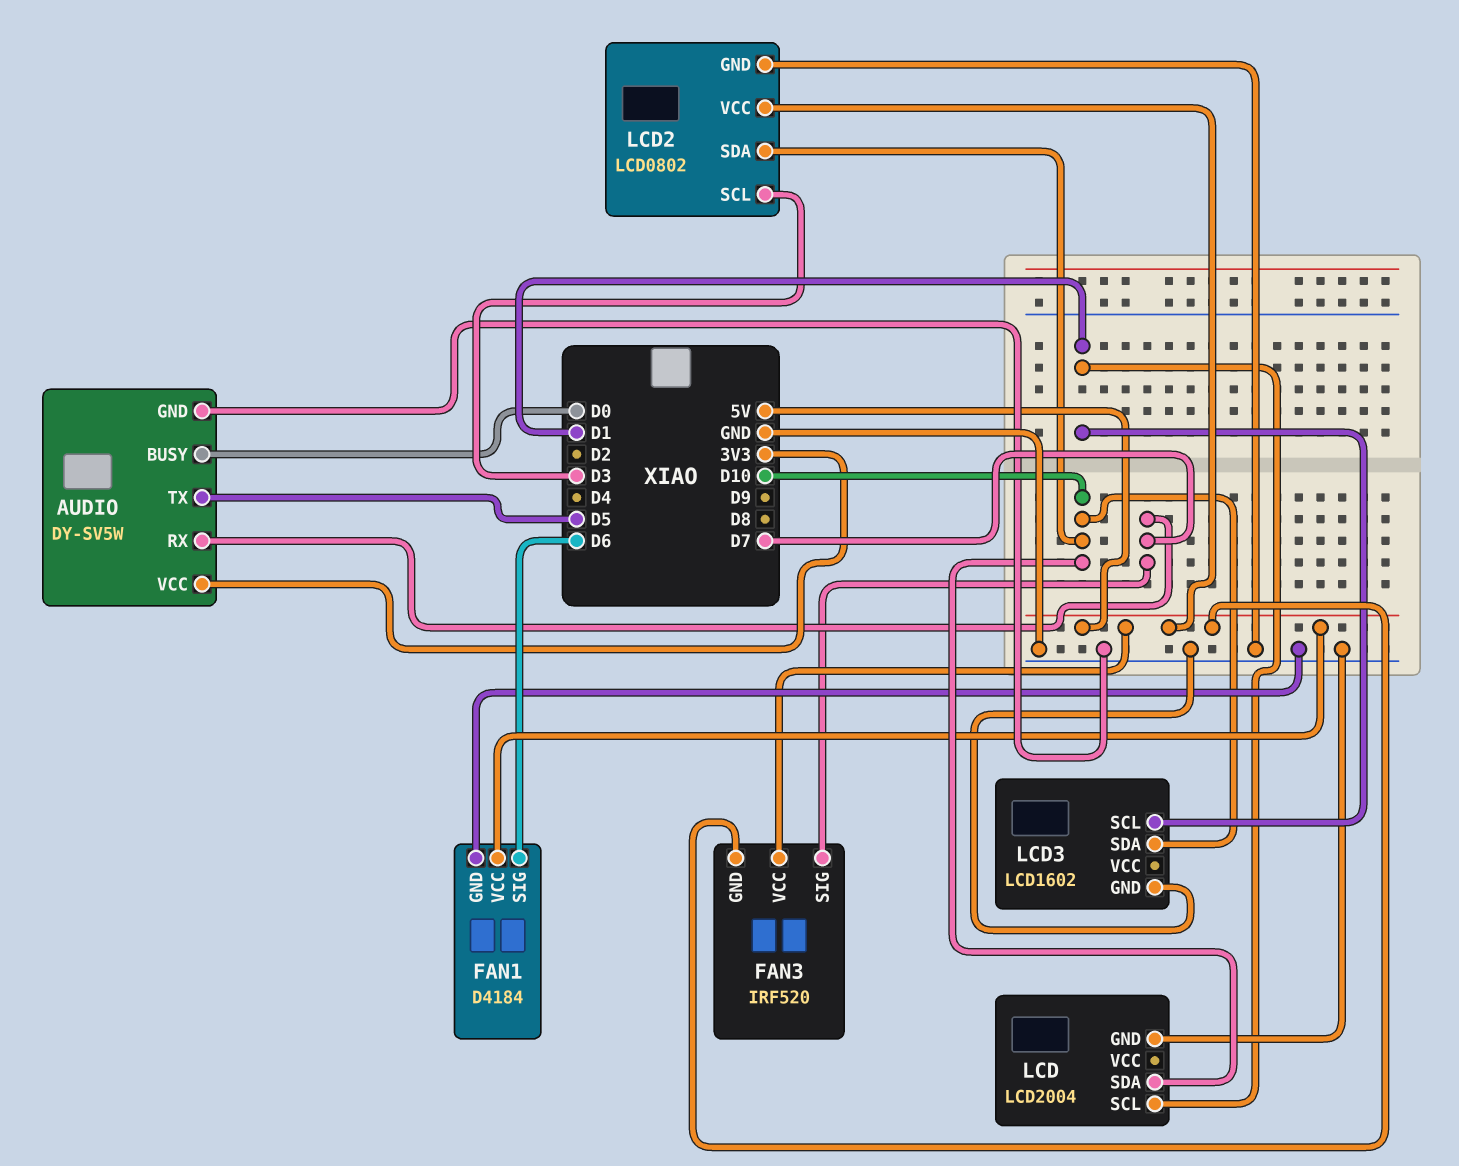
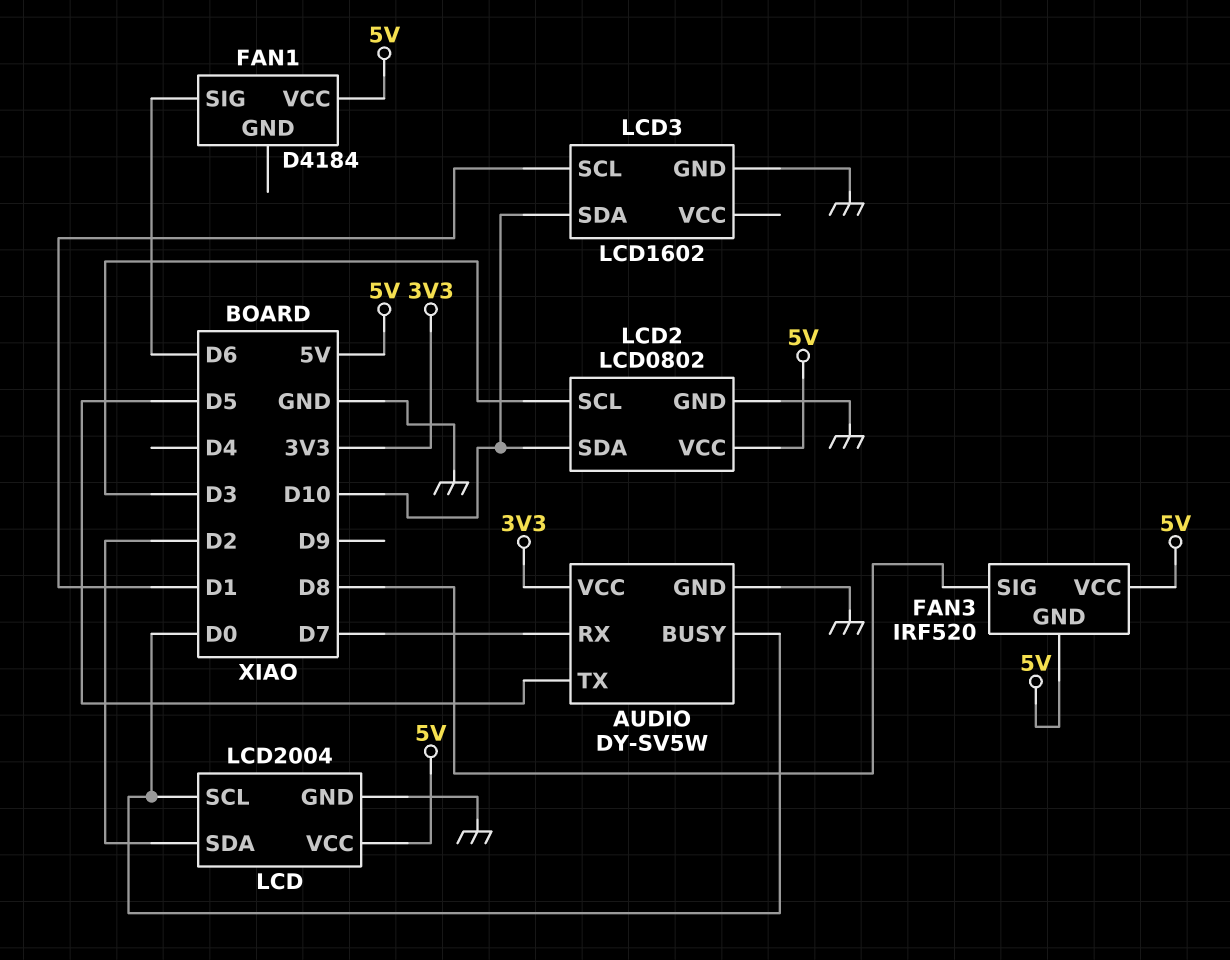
FAN1 pin GND: GND -> none
FAN3 pin SIG: D7 -> D8
LCD pin SCL: D1 -> D0
LCD pin SDA: D10 -> D2
LCD pin VCC: none -> 5V

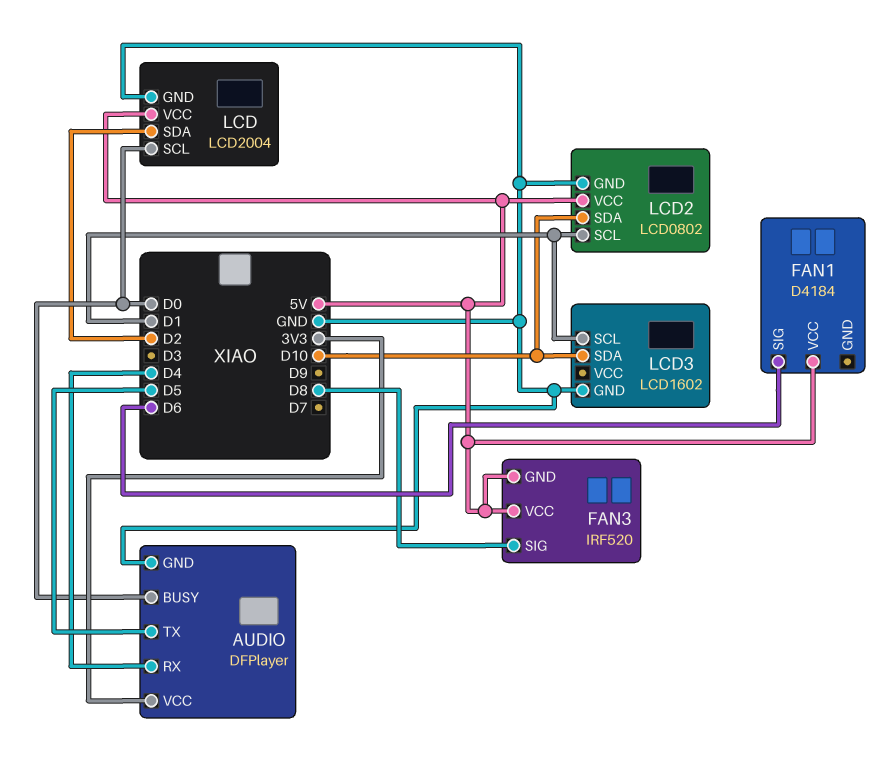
AUDIO: DY-SV5W -> DFPlayer
AUDIO pin RX: D7 -> D4
LCD2 pin SCL: D3 -> D1

